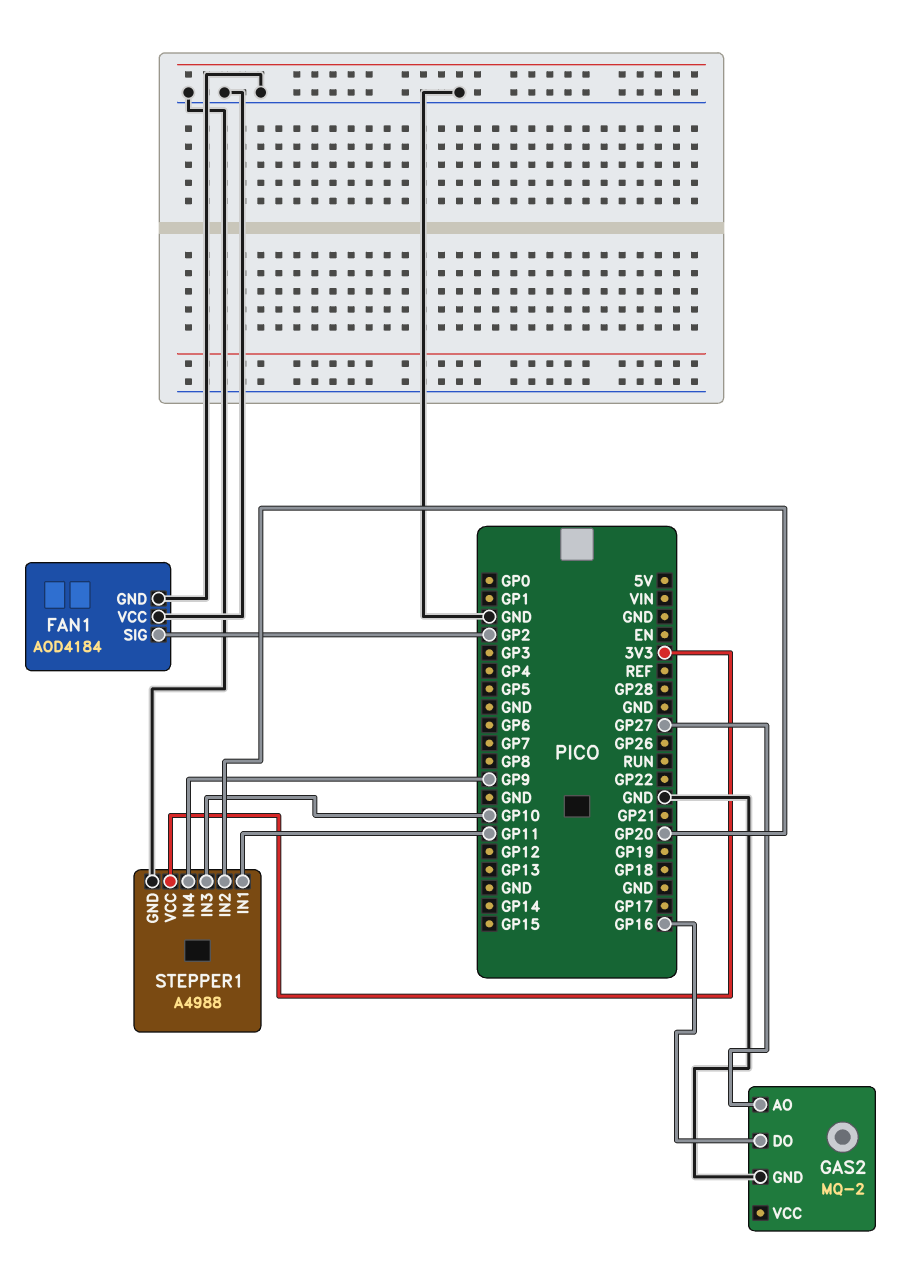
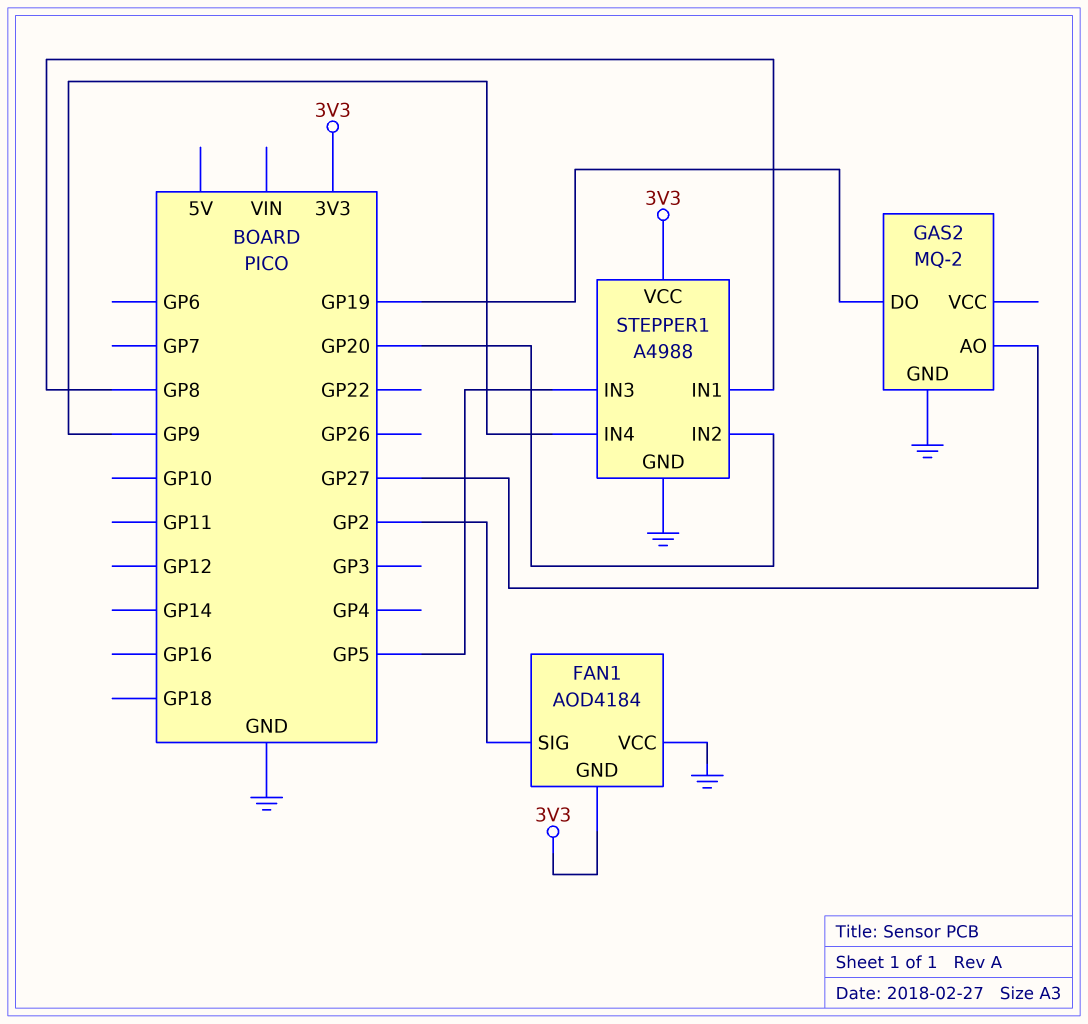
FAN1 pin GND: GND -> 3V3
GAS2 pin DO: GP16 -> GP19
STEPPER1 pin IN1: GP11 -> GP8
STEPPER1 pin IN3: GP10 -> GP5

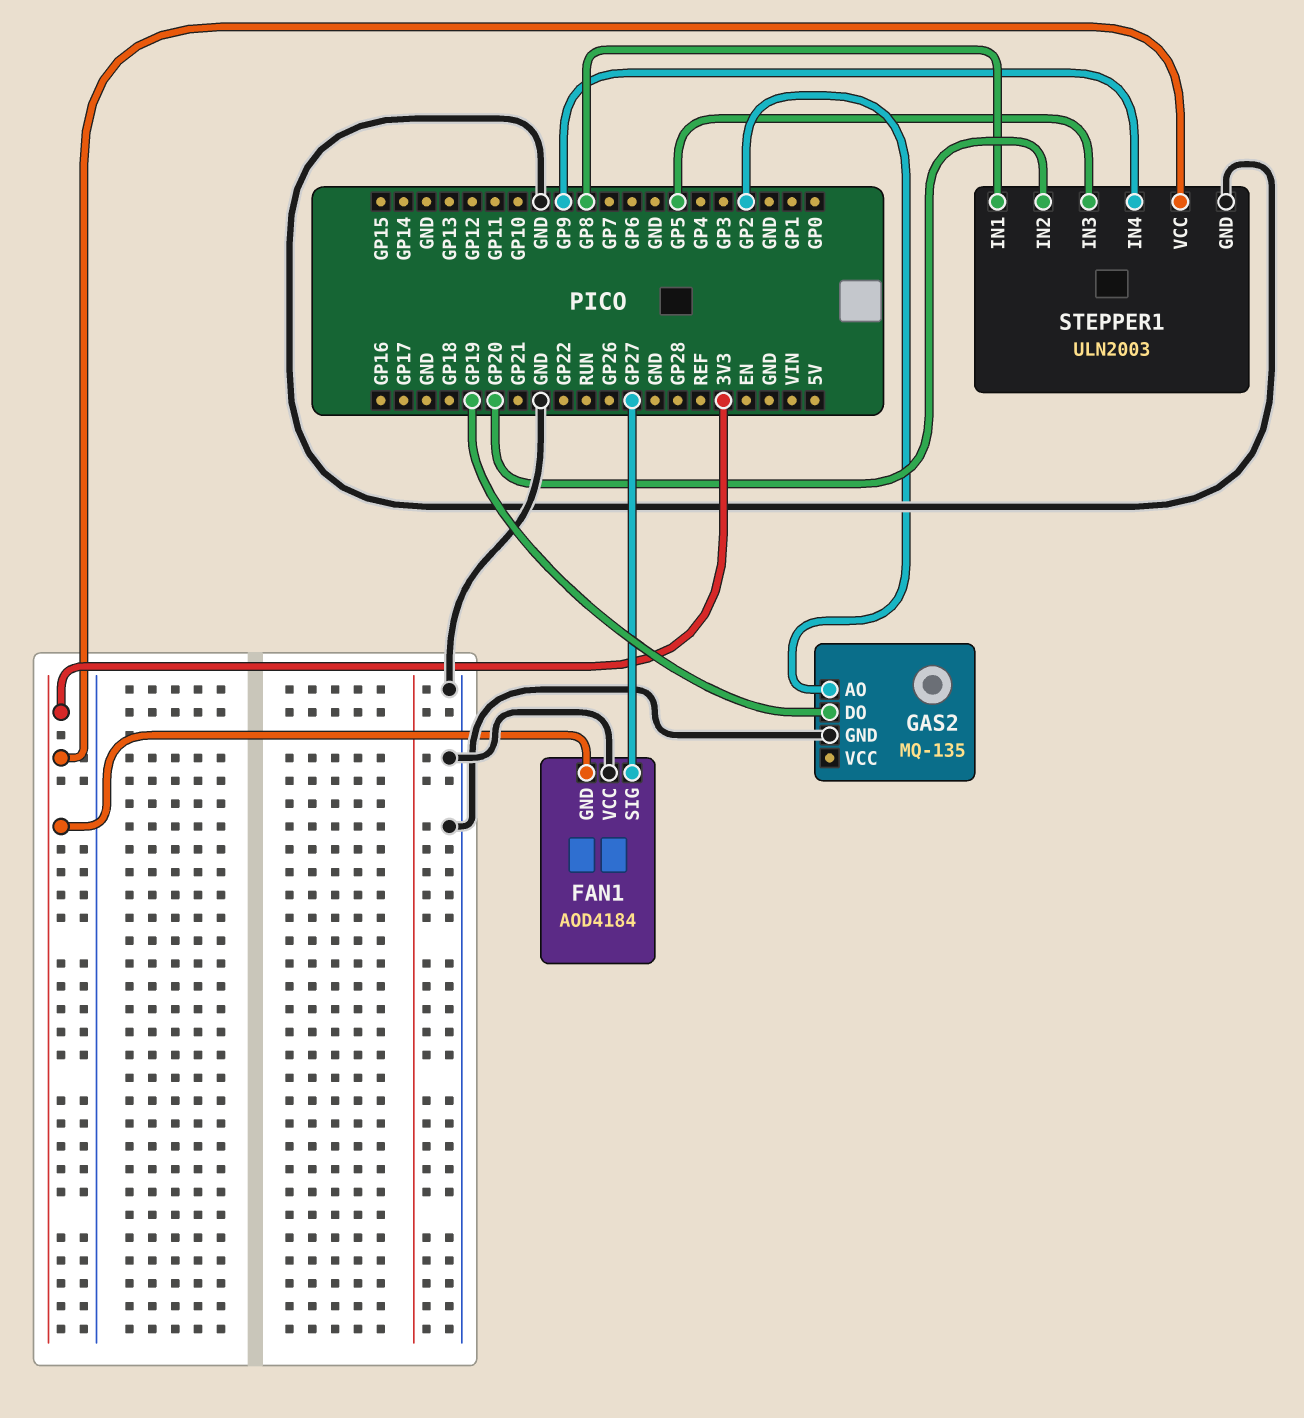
FAN1 pin SIG: GP2 -> GP27
GAS2: MQ-2 -> MQ-135
GAS2 pin AO: GP27 -> GP2
STEPPER1: A4988 -> ULN2003

